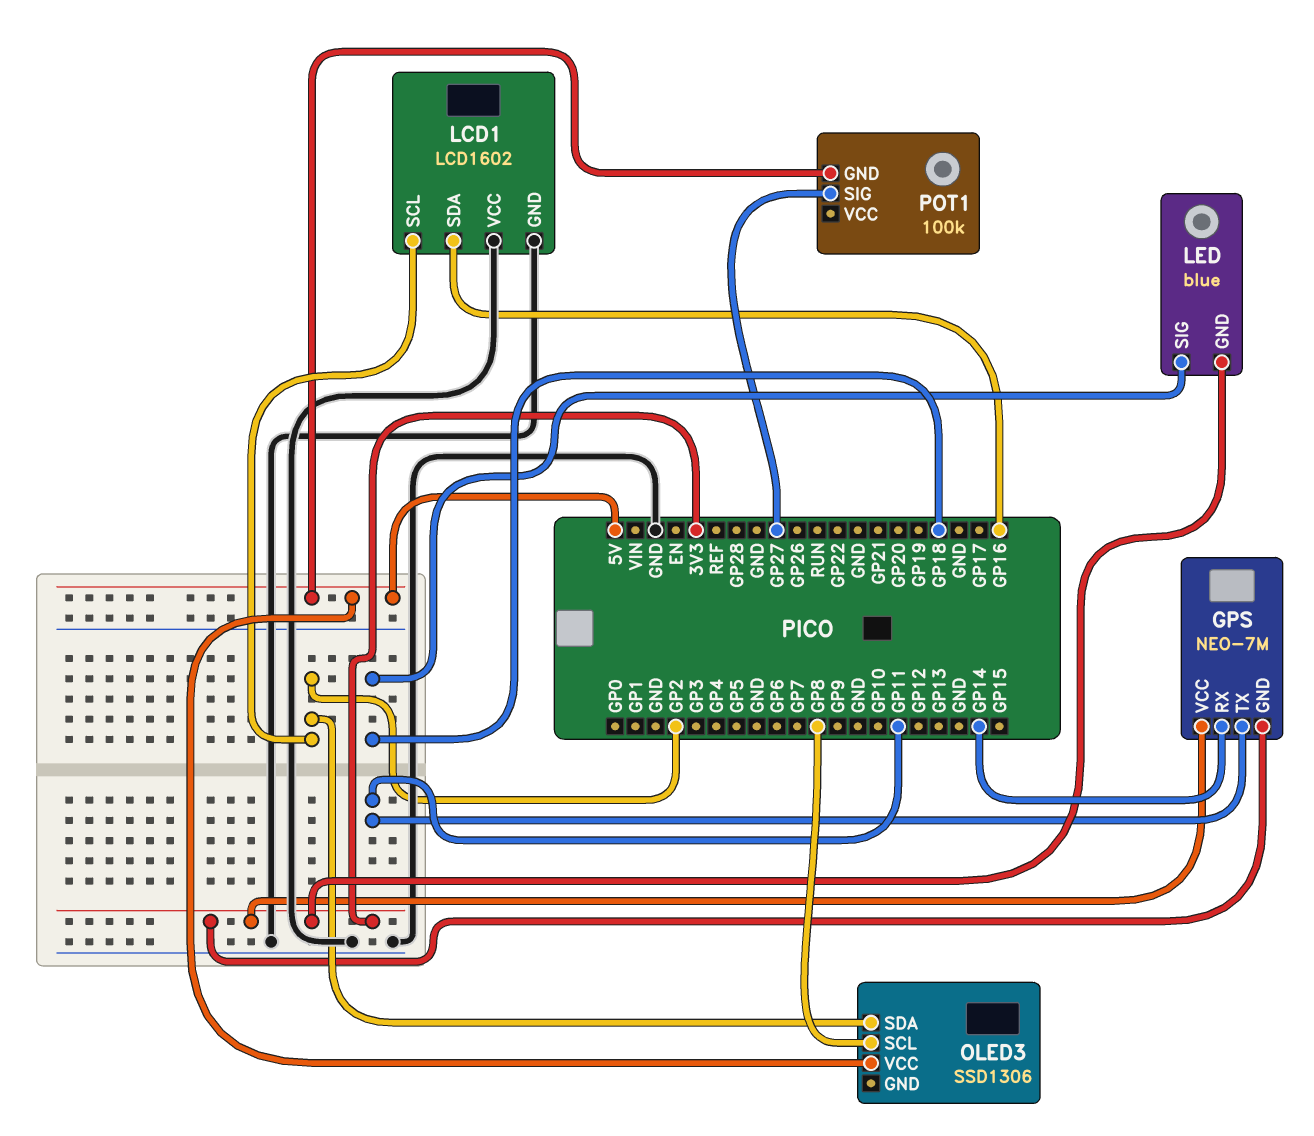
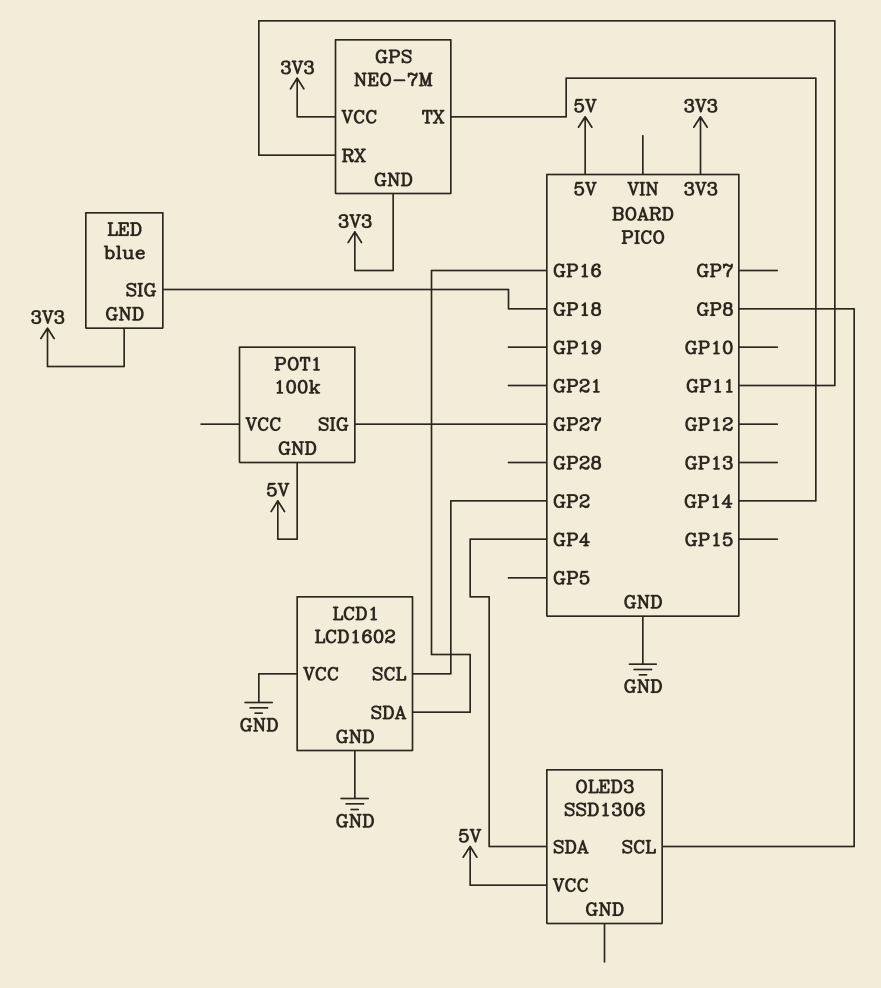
GPS pin RX: GP14 -> GP11
GPS pin TX: GP11 -> GP14
OLED3 pin SDA: GP2 -> GP4

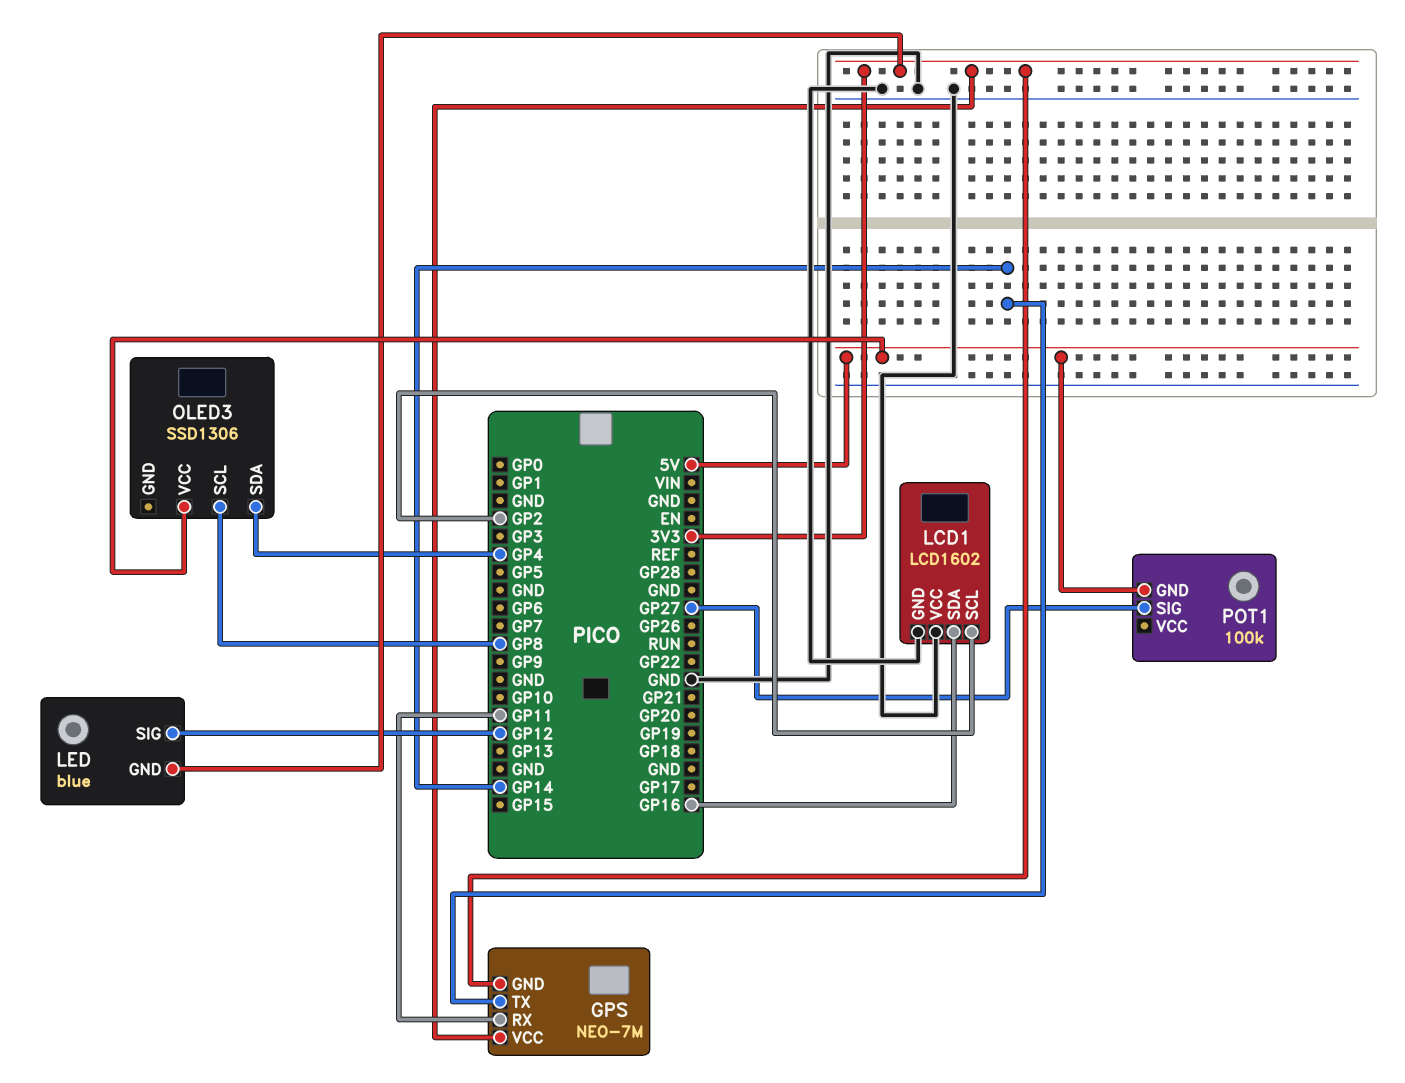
LED pin SIG: GP18 -> GP12

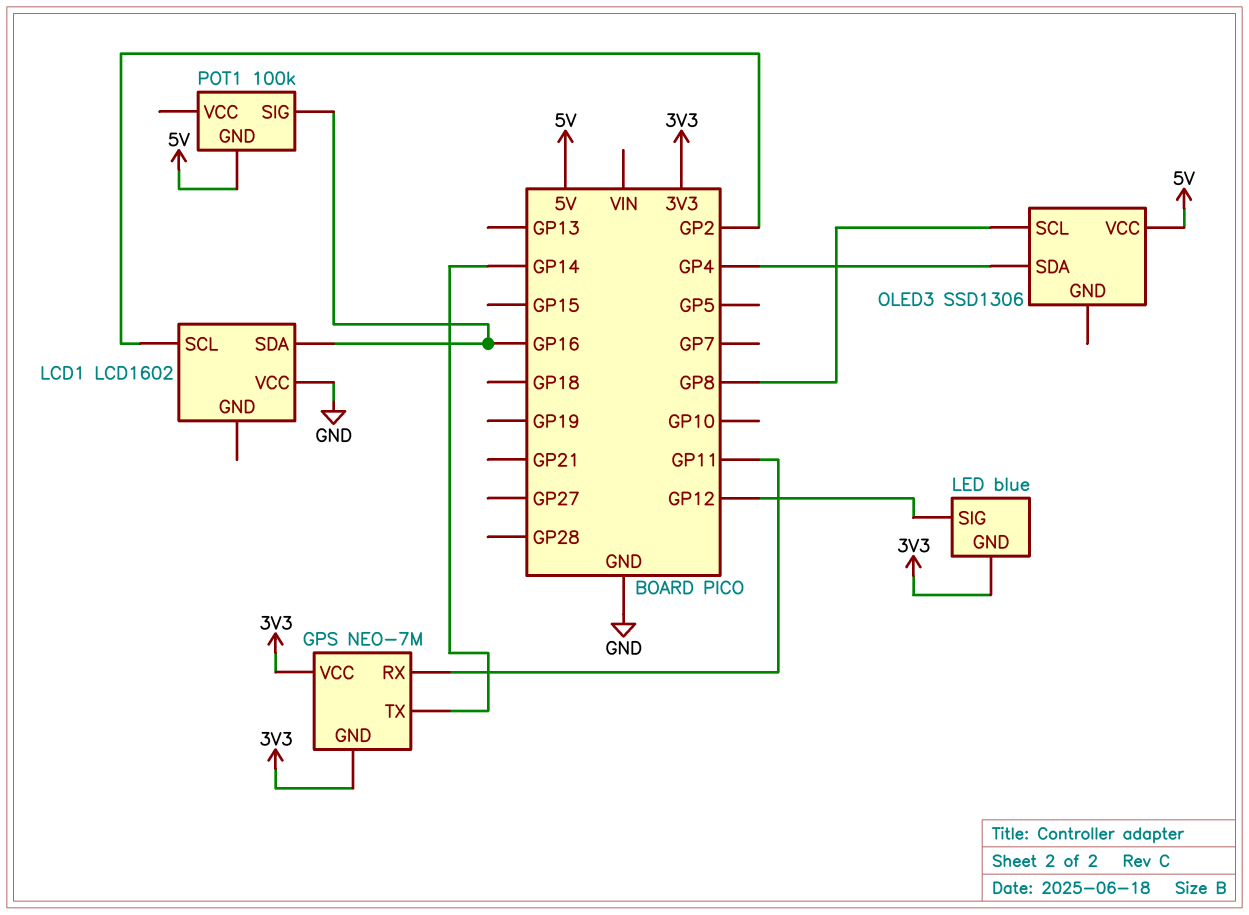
LCD1 pin GND: GND -> none
POT1 pin SIG: GP27 -> GP16

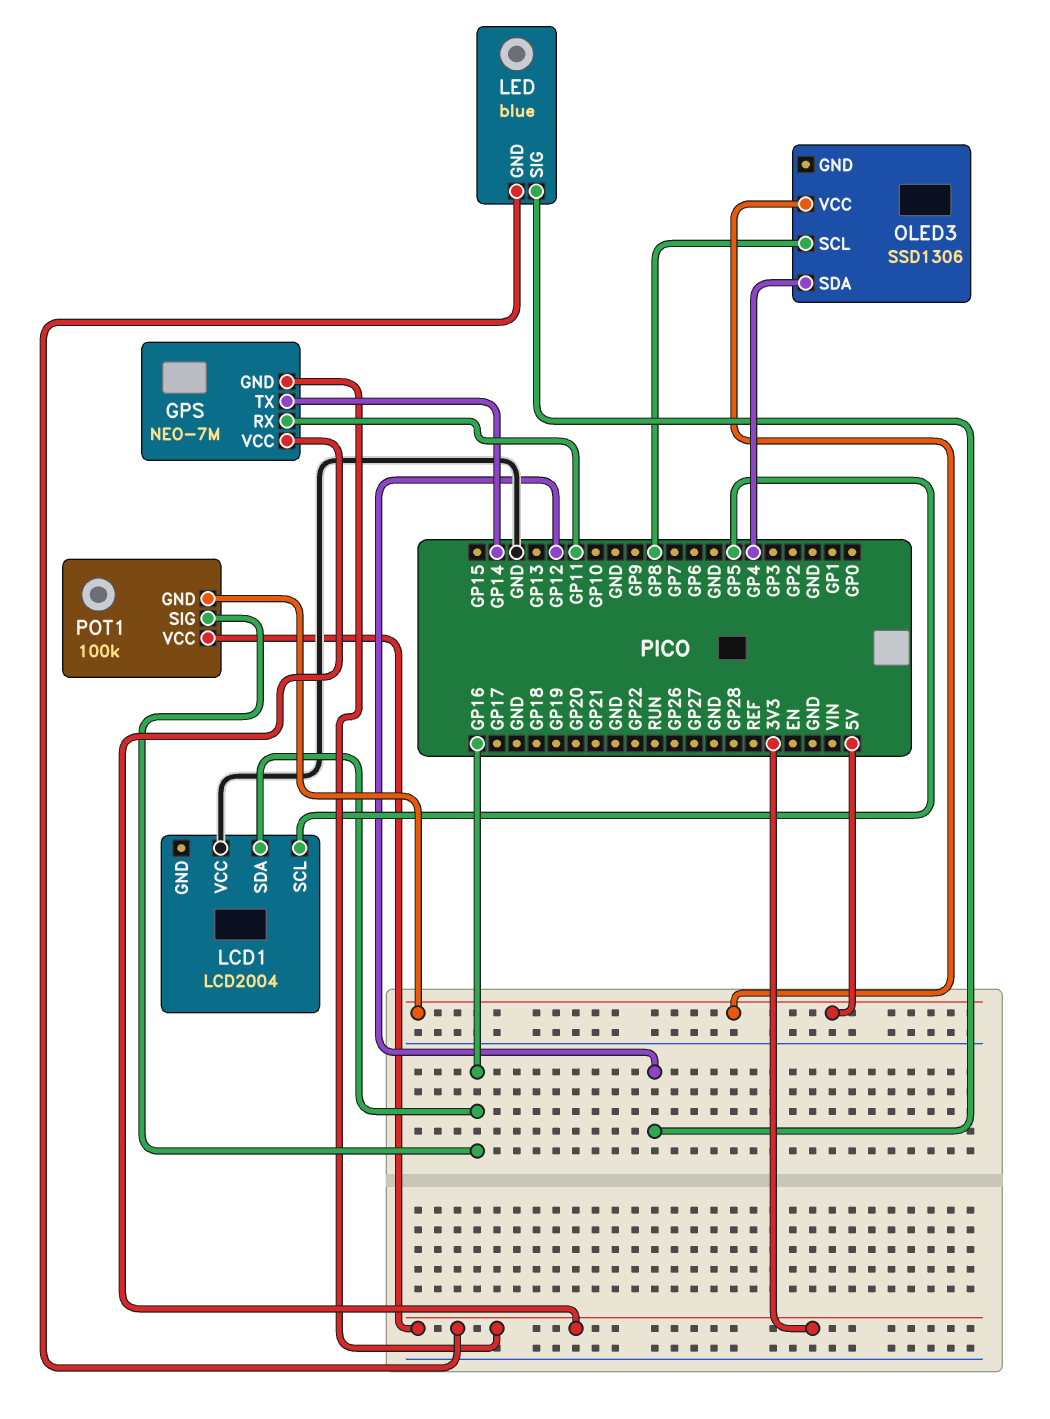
LCD1: LCD1602 -> LCD2004
LCD1 pin SCL: GP2 -> GP5
POT1 pin VCC: none -> 3V3

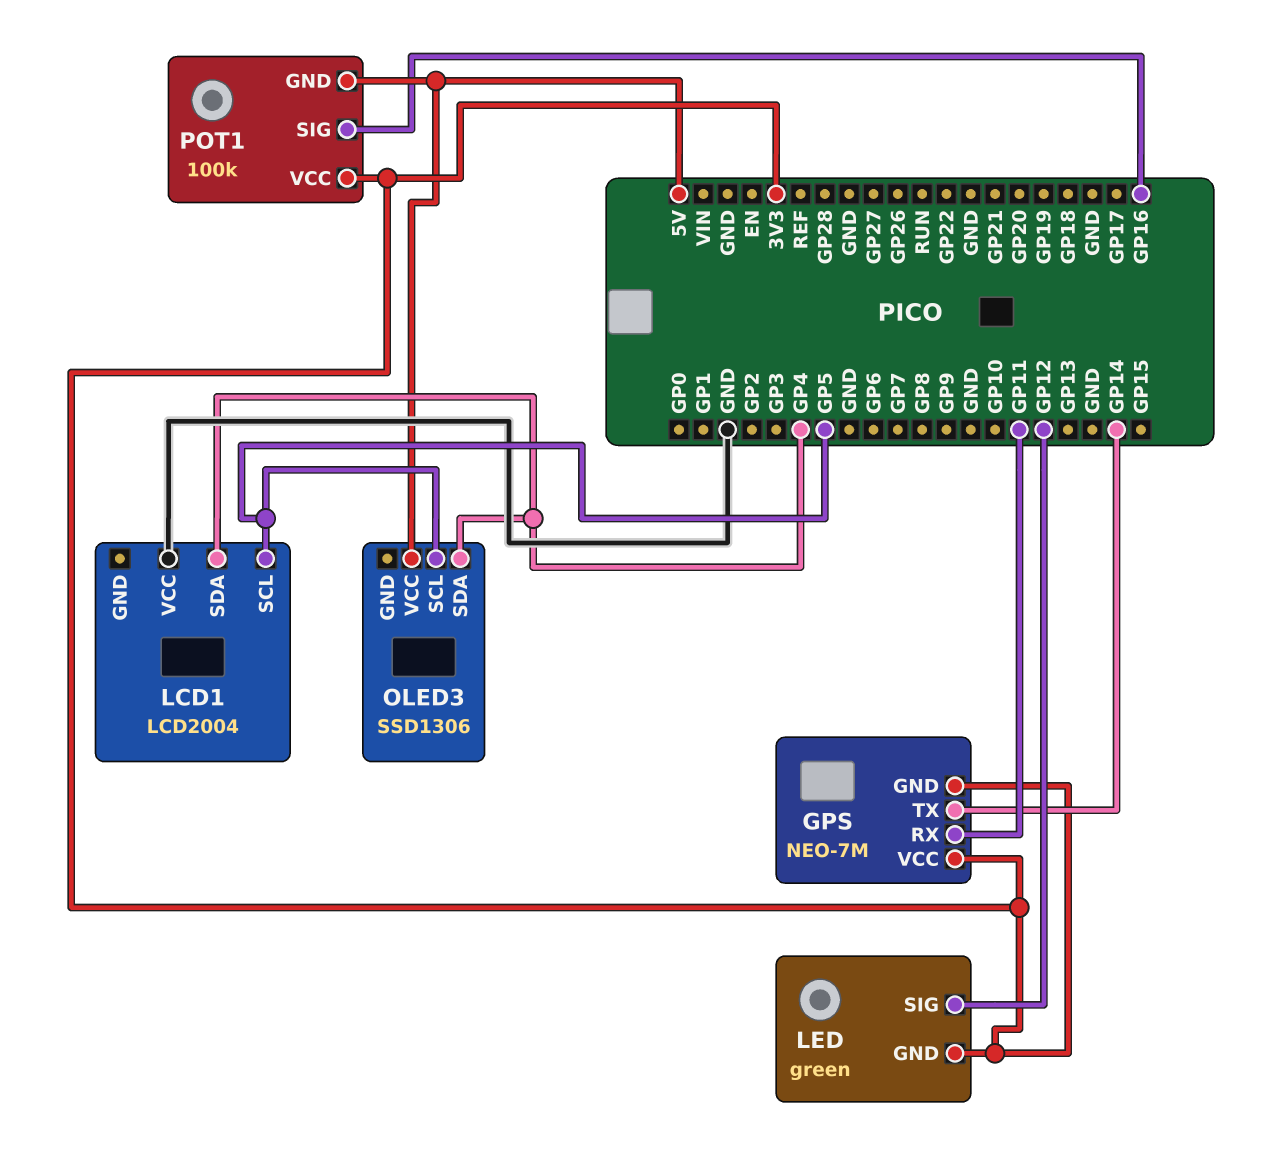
LCD1 pin SDA: GP16 -> GP4
LED: blue -> green
OLED3 pin SCL: GP8 -> GP5

